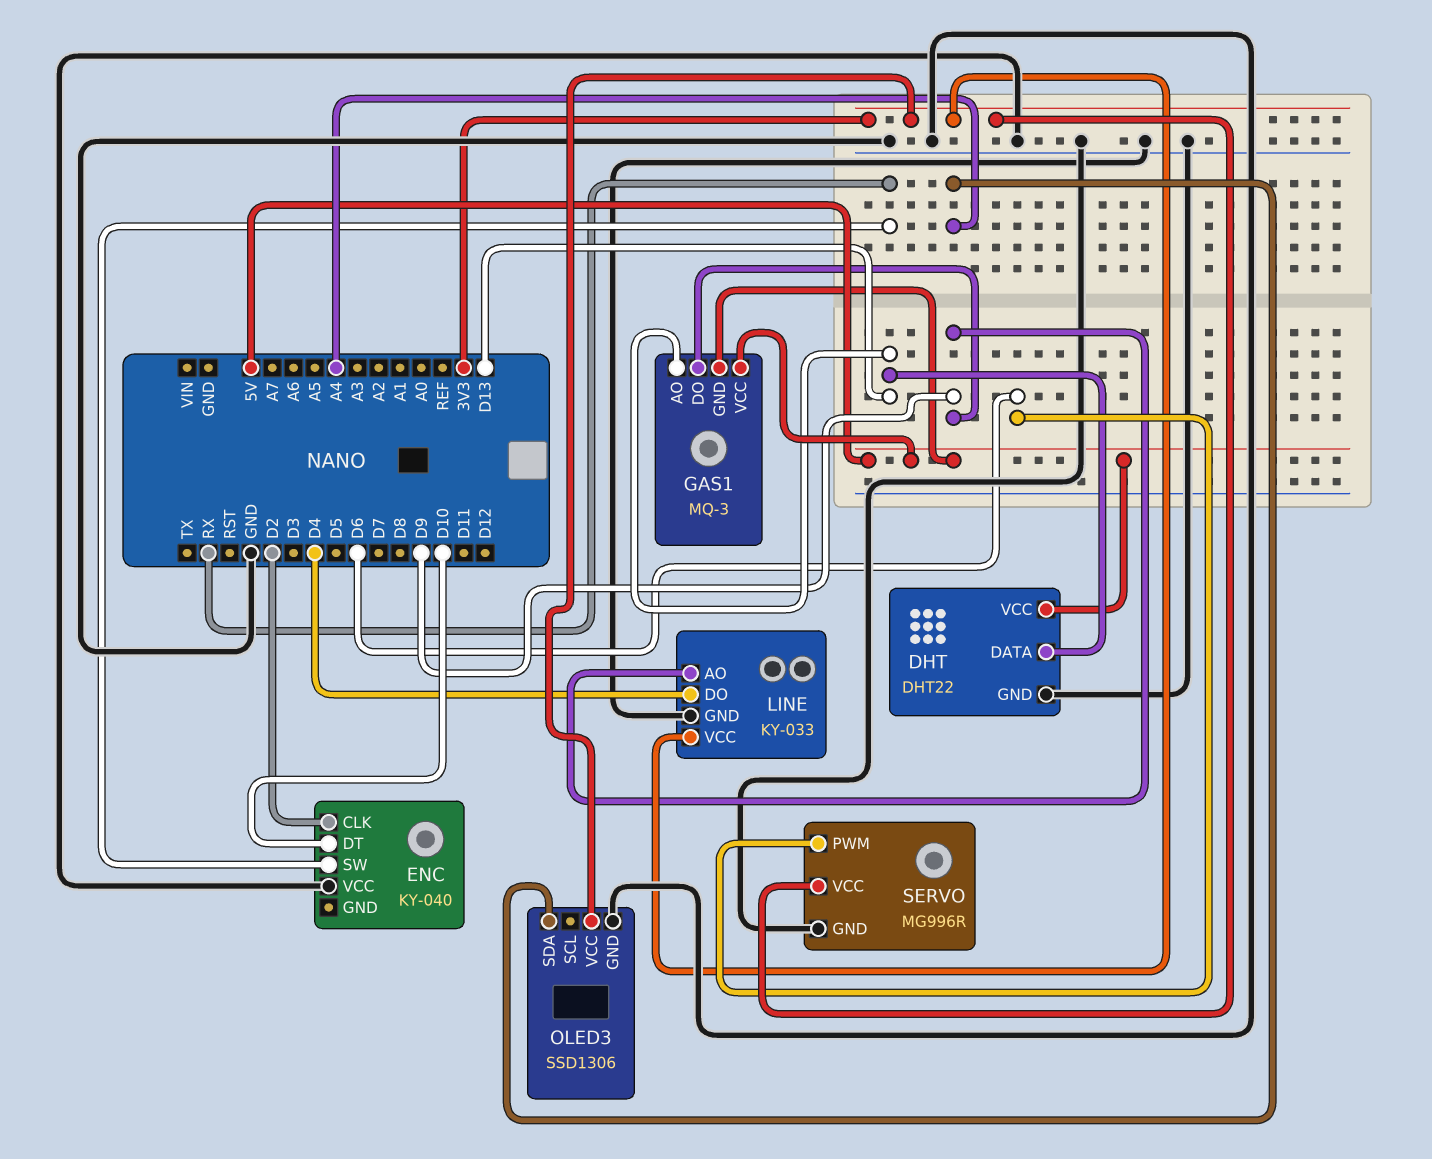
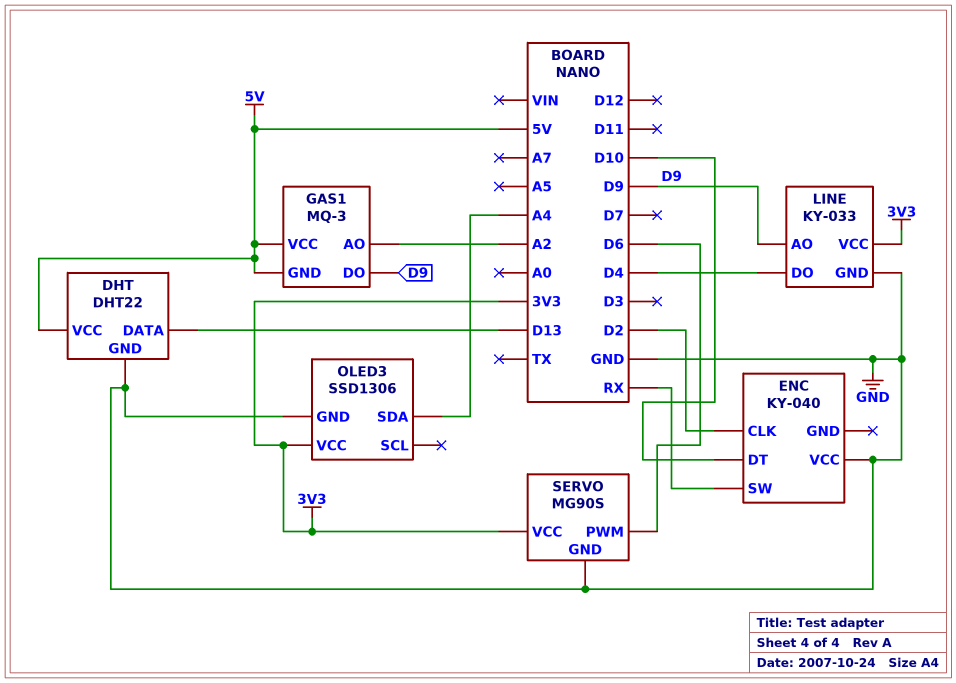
GAS1 pin AO: D13 -> A2
SERVO: MG996R -> MG90S

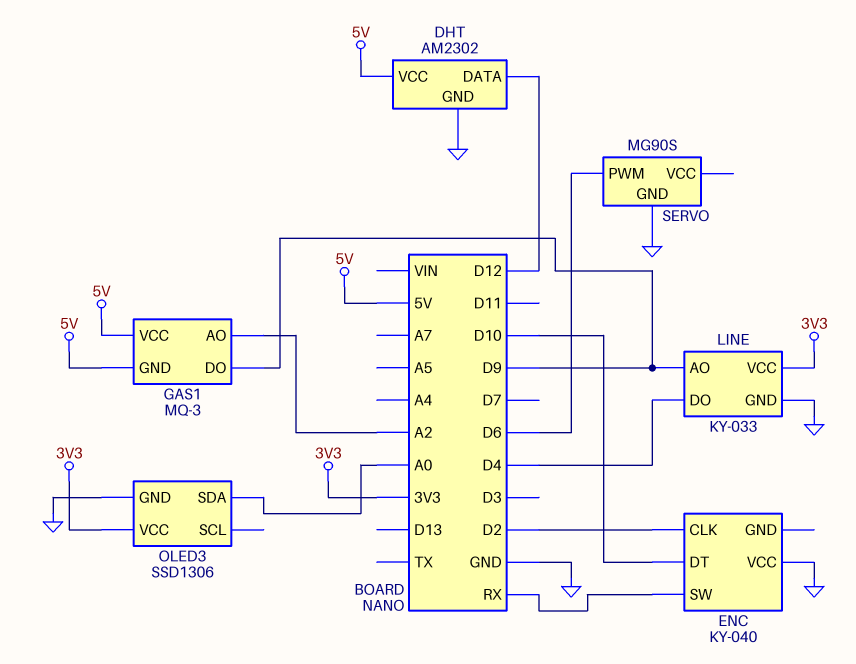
DHT: DHT22 -> AM2302
DHT pin DATA: D13 -> D12
OLED3 pin SDA: A4 -> A0
SERVO pin VCC: 3V3 -> none

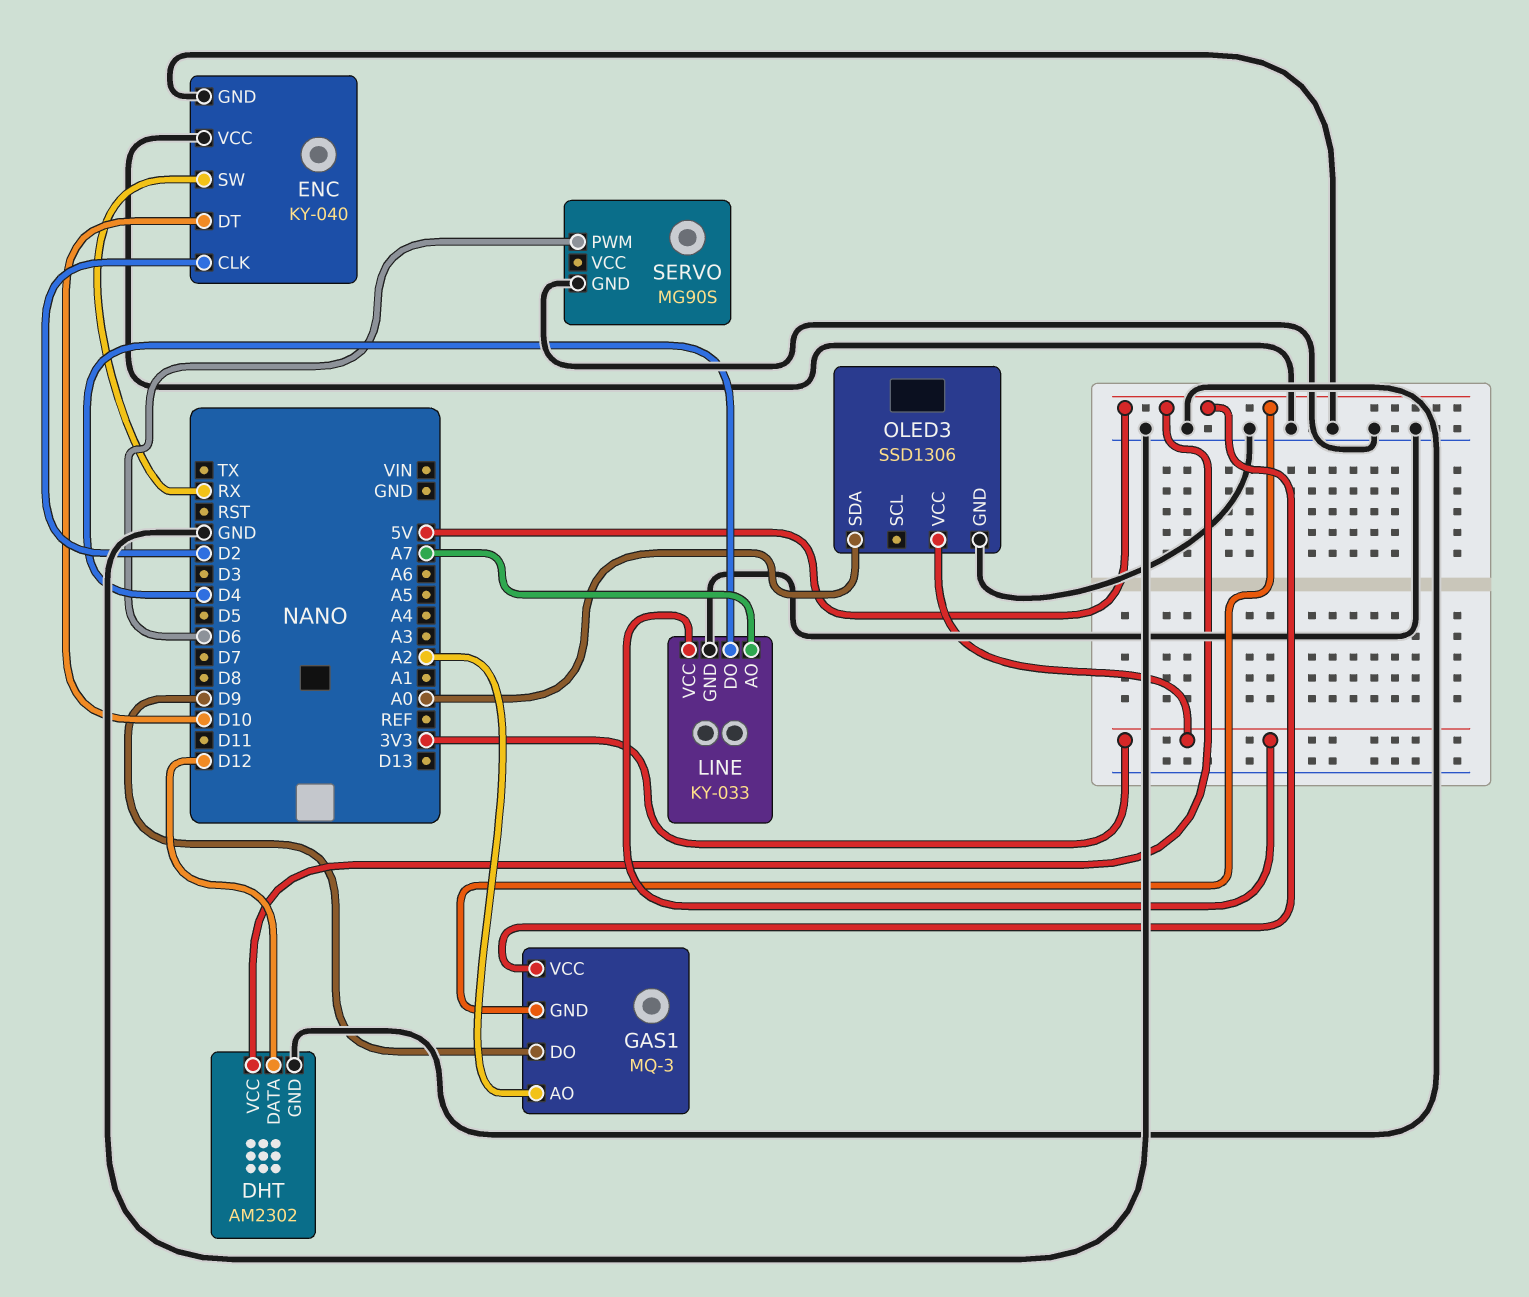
ENC pin GND: none -> GND
LINE pin AO: D9 -> A7

